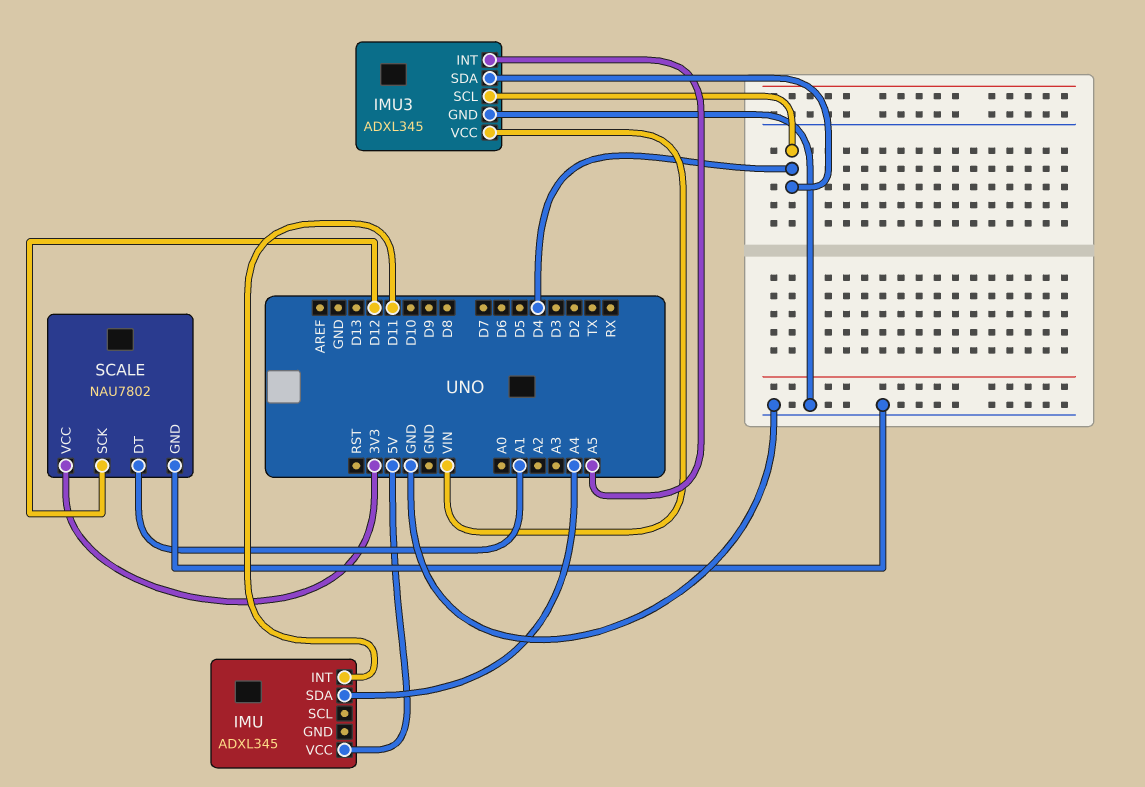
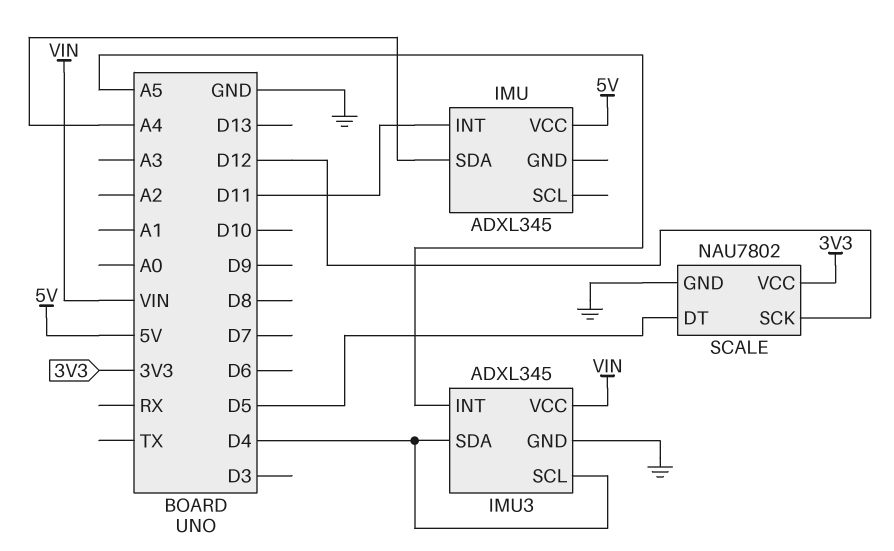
SCALE pin DT: A1 -> D5

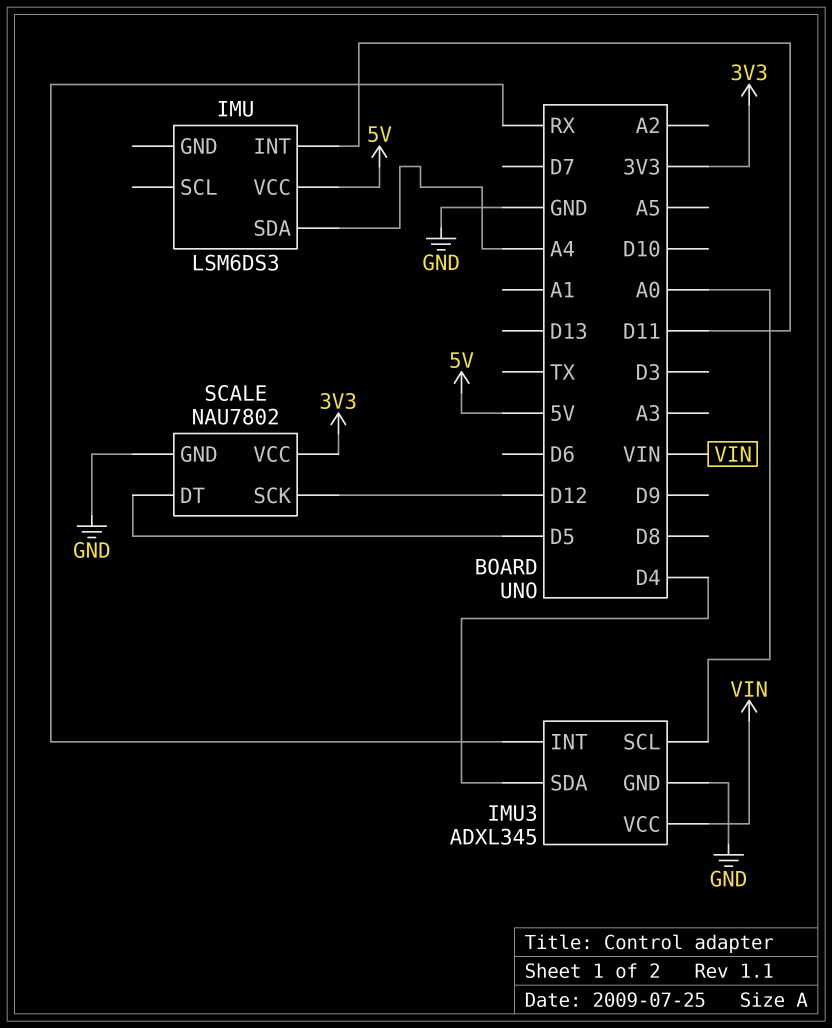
IMU: ADXL345 -> LSM6DS3
IMU3 pin INT: A5 -> RX
IMU3 pin SCL: D4 -> A0

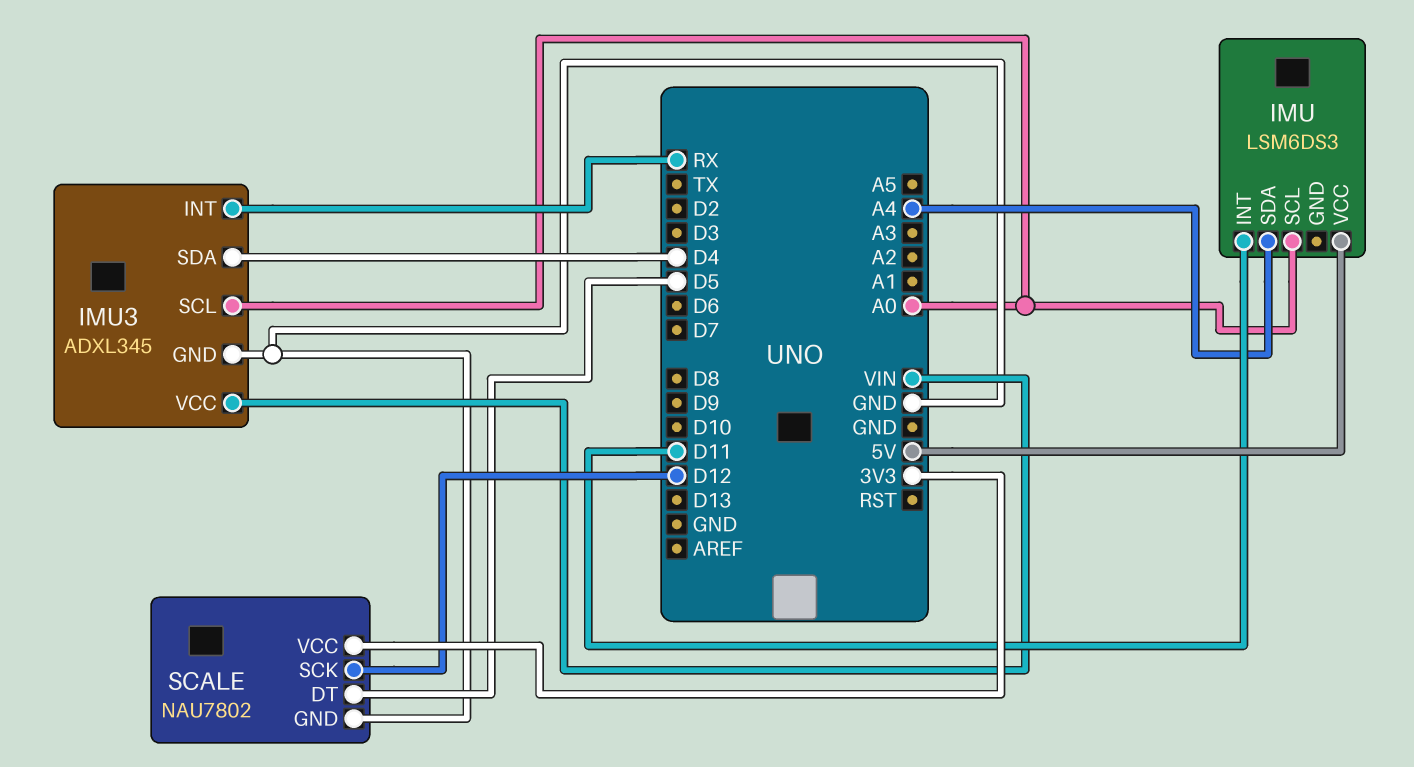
IMU pin SCL: none -> A0

